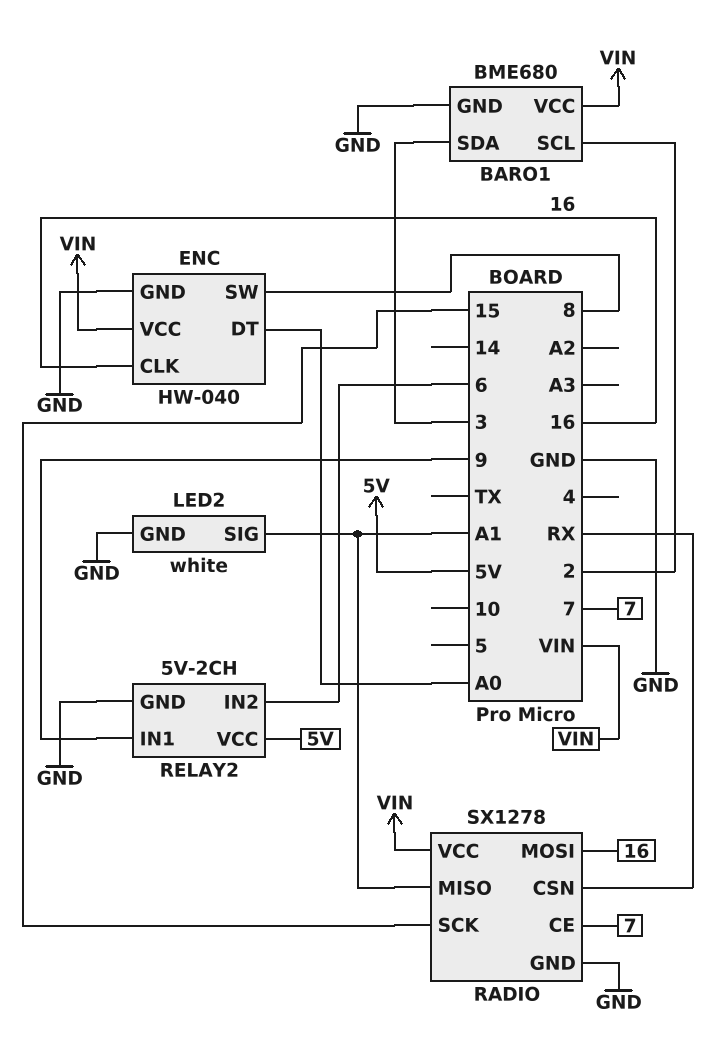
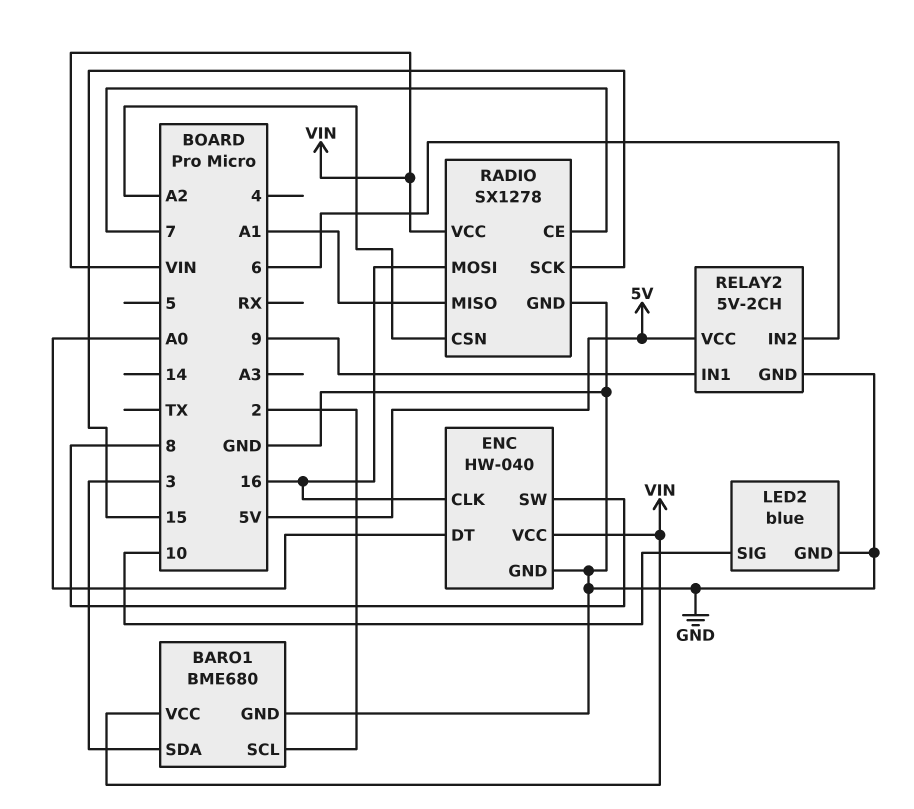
LED2: white -> blue
LED2 pin SIG: A1 -> 10
RADIO pin CSN: RX -> A2

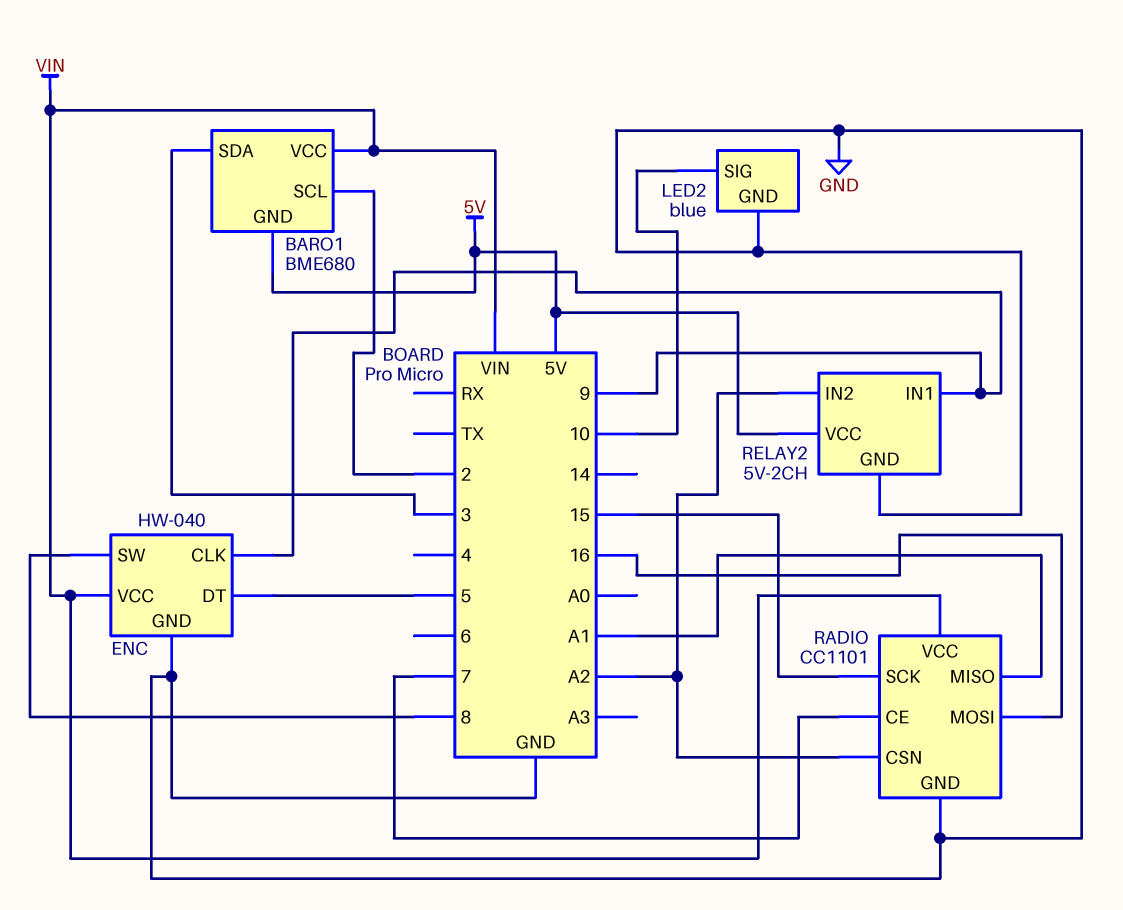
BARO1 pin GND: GND -> 5V
ENC pin CLK: 16 -> 9
ENC pin DT: A0 -> 5
RADIO: SX1278 -> CC1101
RELAY2 pin IN2: 6 -> A2

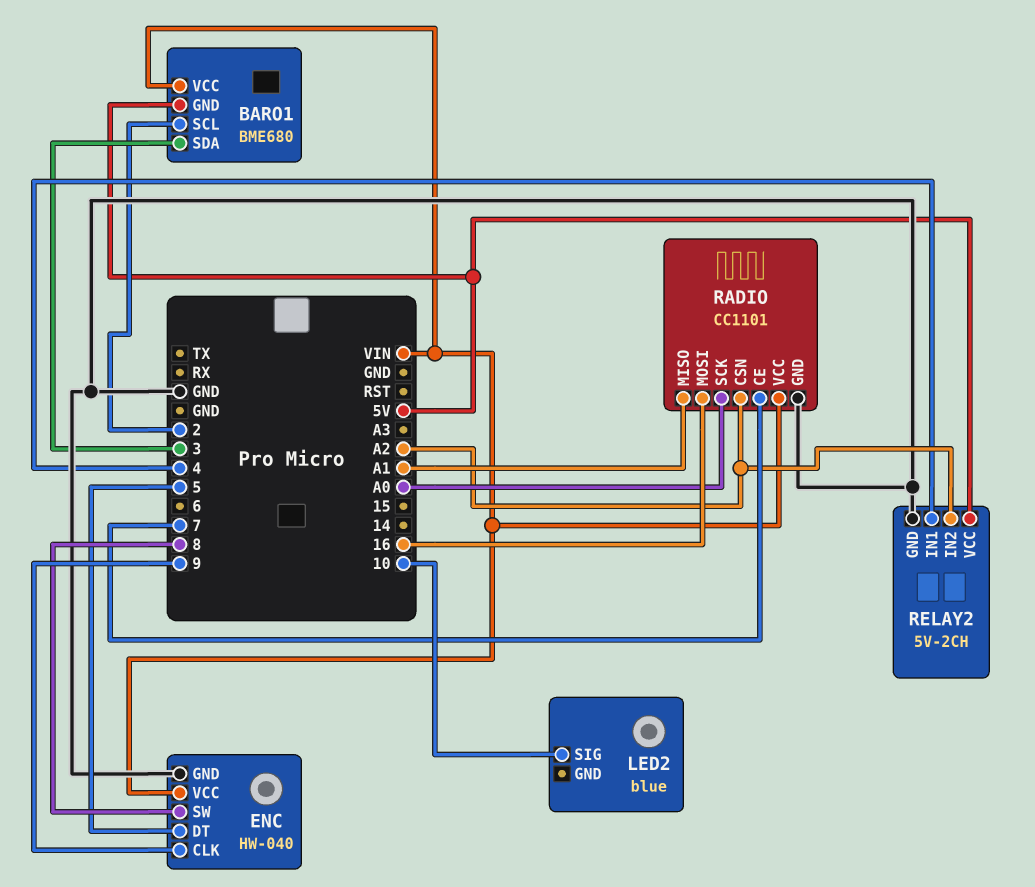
LED2 pin GND: GND -> none
RADIO pin SCK: 15 -> A0
RELAY2 pin IN1: 9 -> 4

